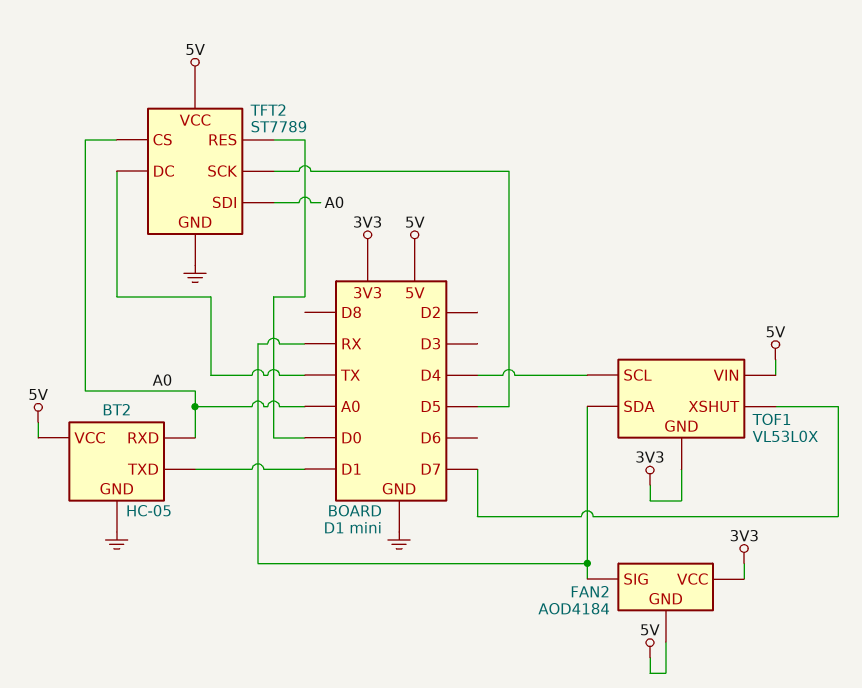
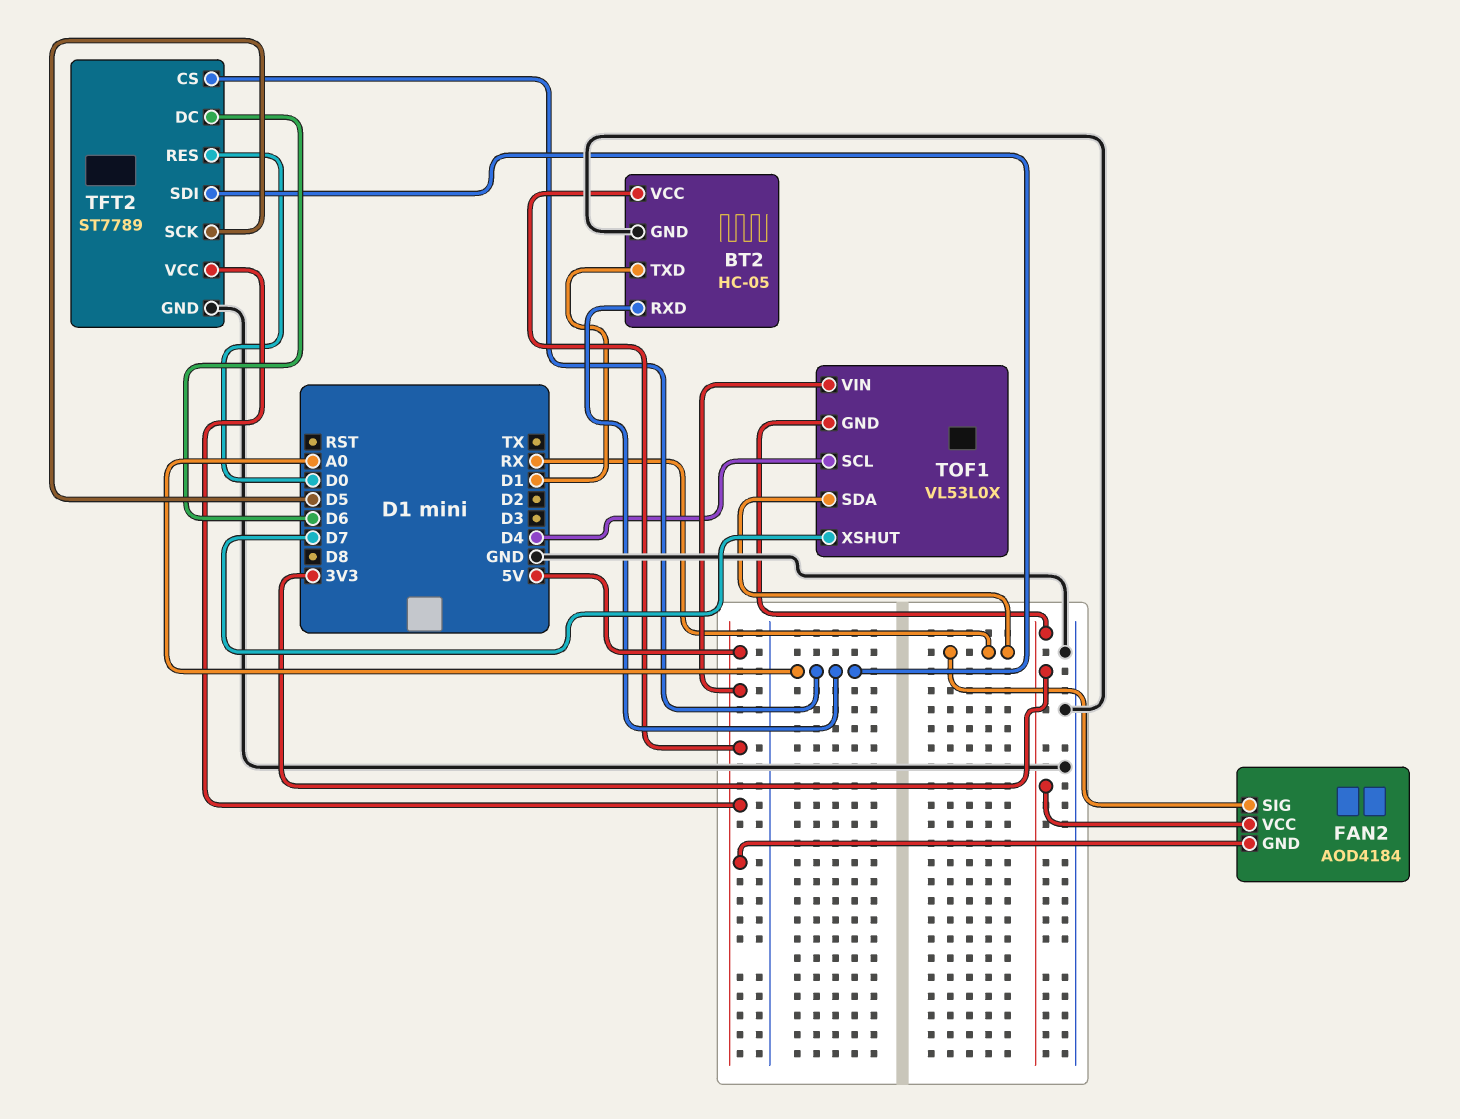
TFT2 pin DC: TX -> D6

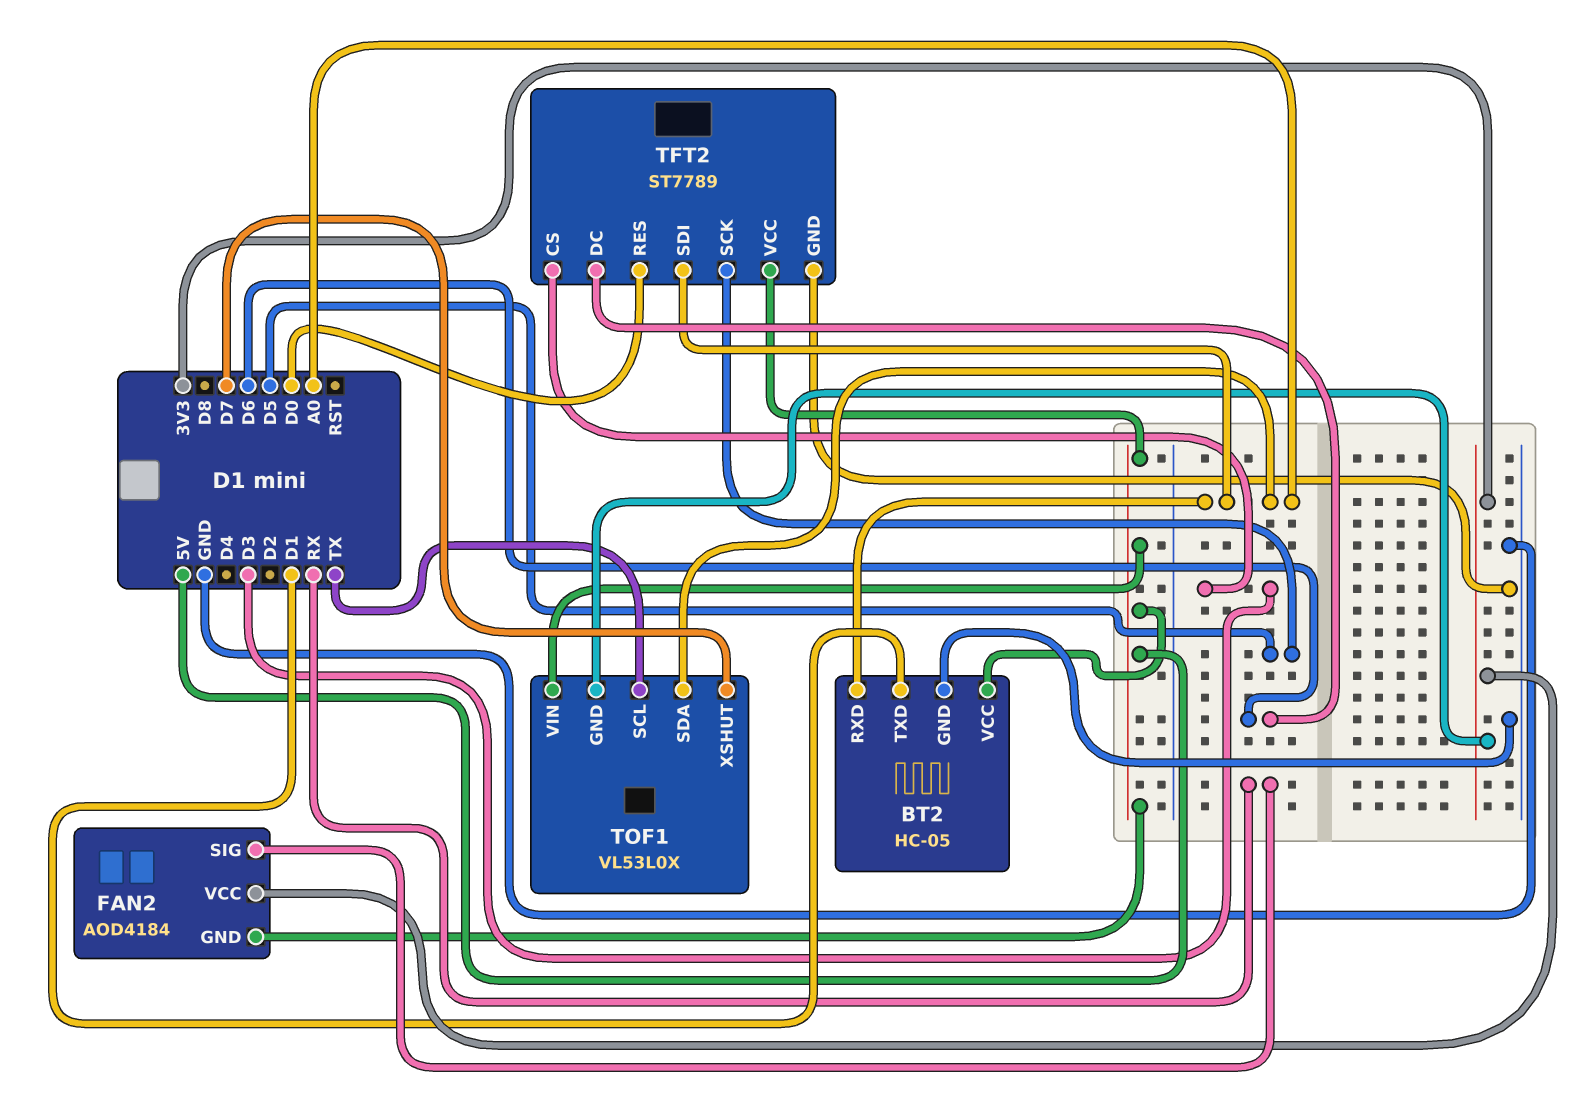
TFT2 pin CS: A0 -> D3
TOF1 pin SCL: D4 -> TX
TOF1 pin SDA: RX -> A0

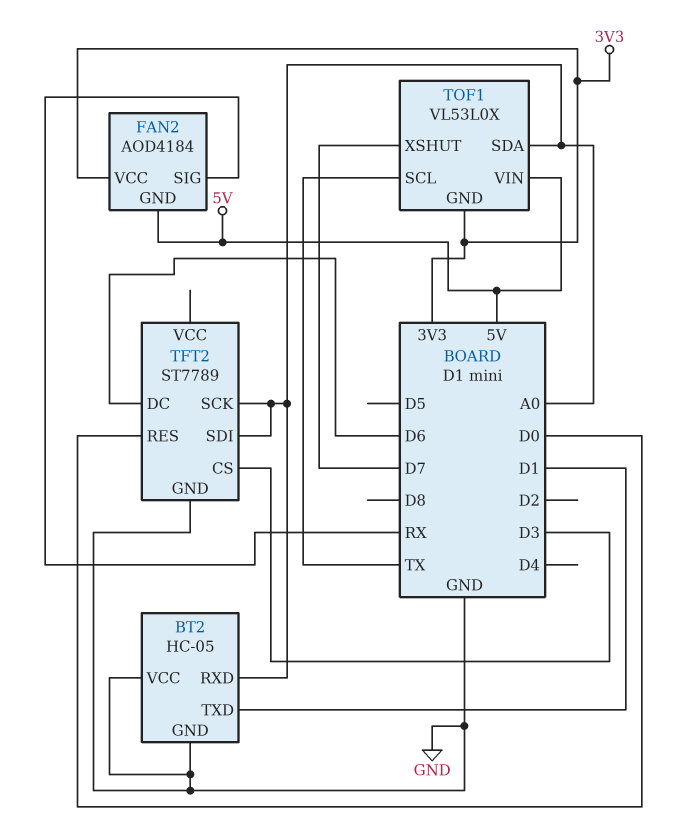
BT2 pin VCC: 5V -> GND
TFT2 pin SCK: D5 -> A0
TFT2 pin VCC: 5V -> none

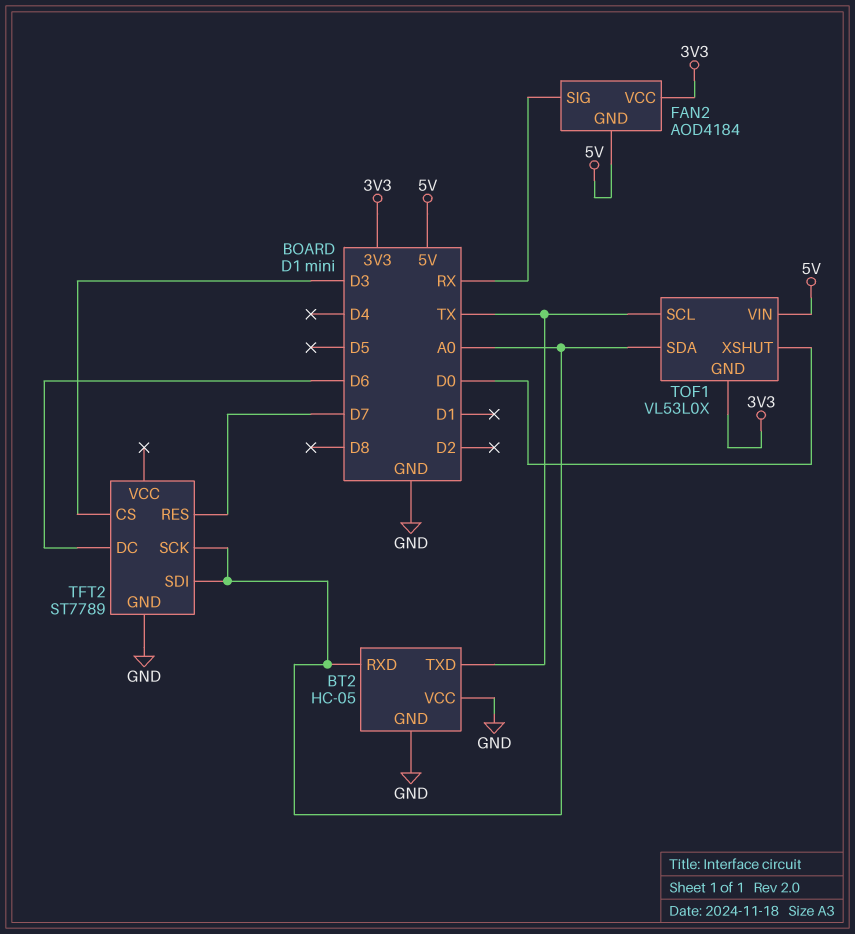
BT2 pin TXD: D1 -> TX
TFT2 pin RES: D0 -> D7
TOF1 pin XSHUT: D7 -> D0

